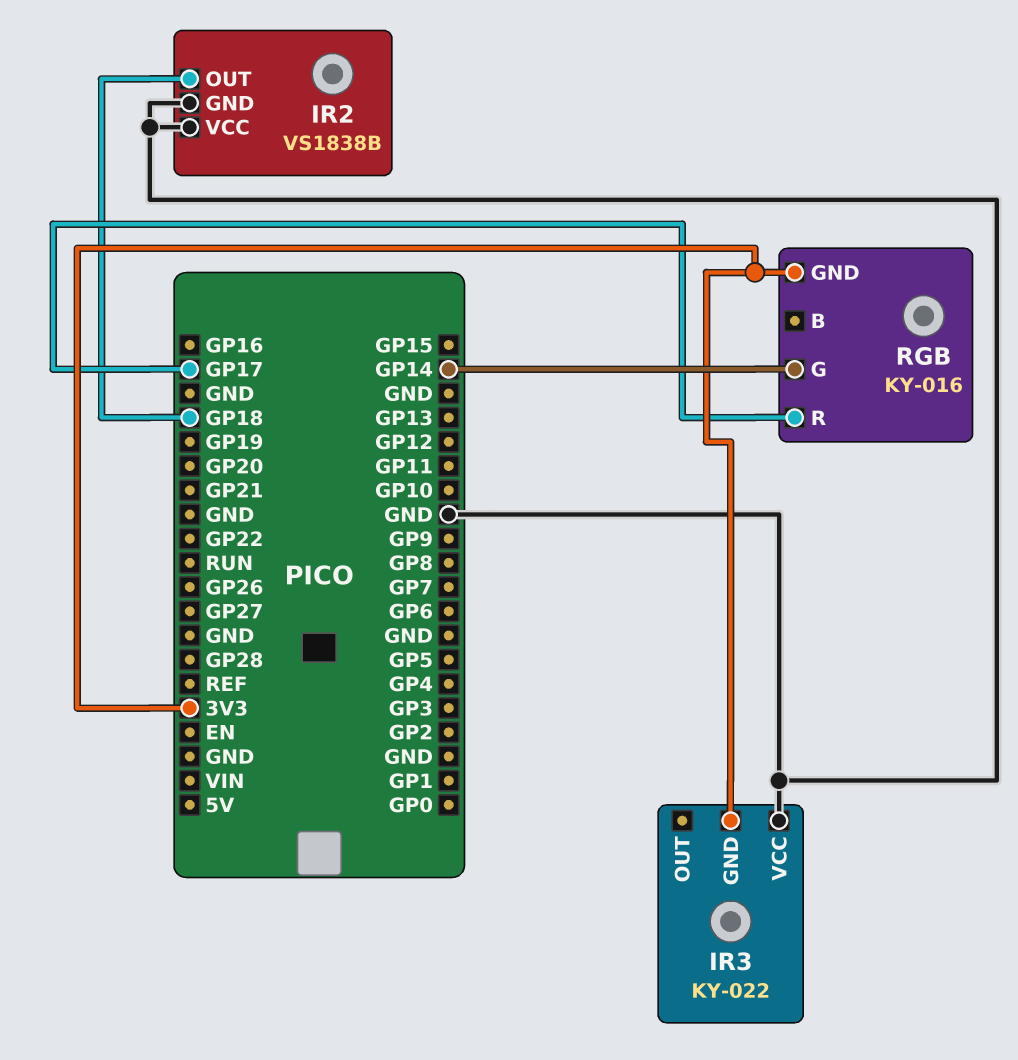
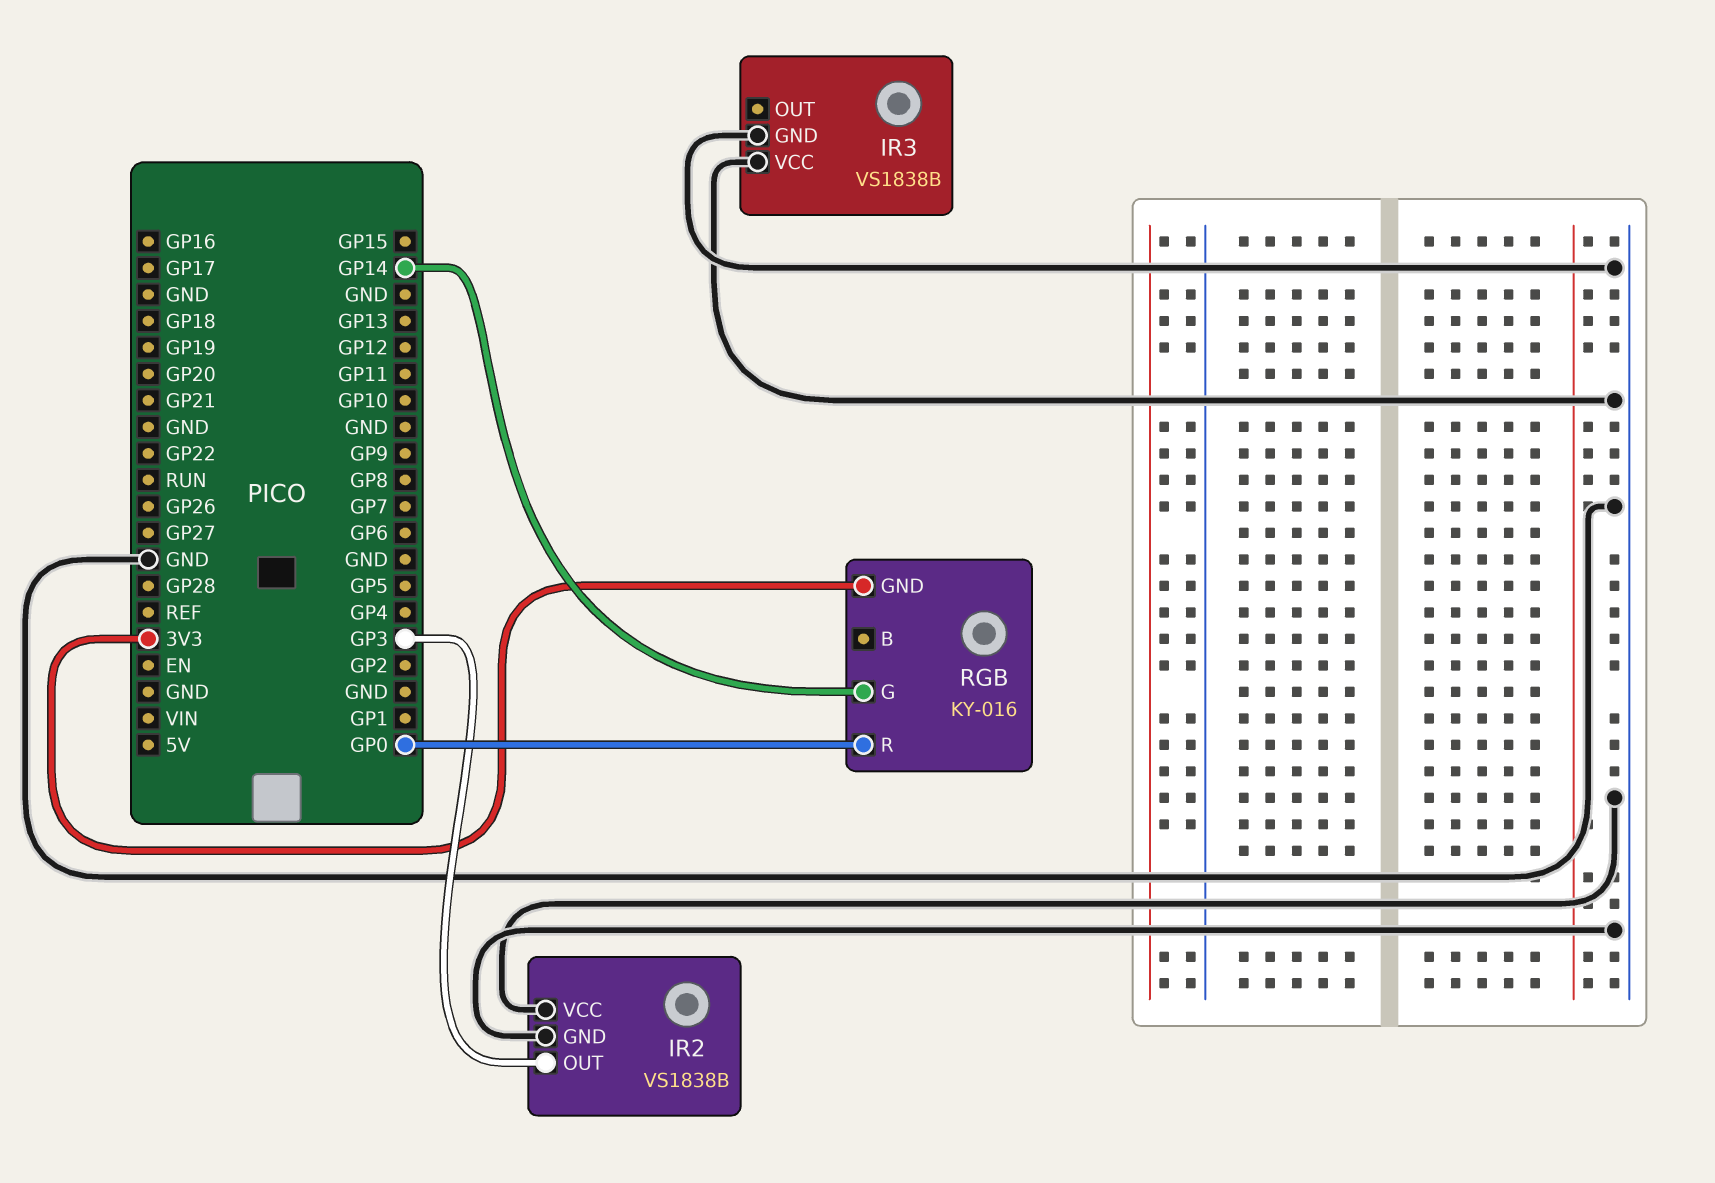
IR2 pin OUT: GP18 -> GP3
IR3: KY-022 -> VS1838B
IR3 pin GND: 3V3 -> GND
RGB pin R: GP17 -> GP0

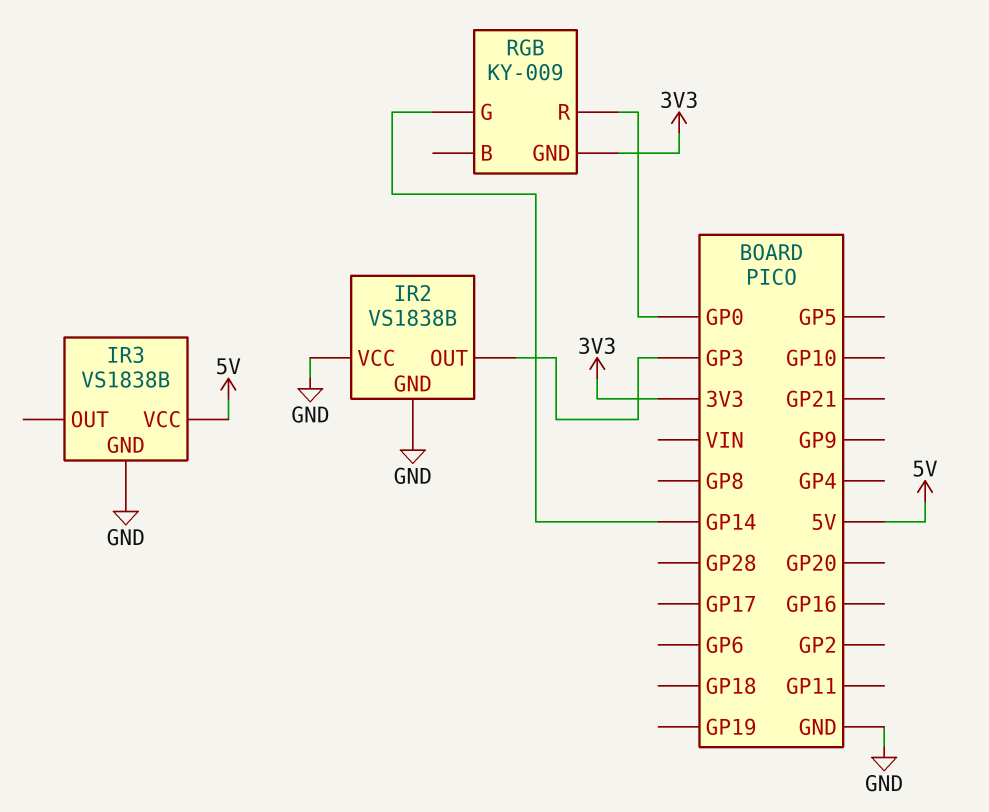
IR3 pin VCC: GND -> 5V
RGB: KY-016 -> KY-009

